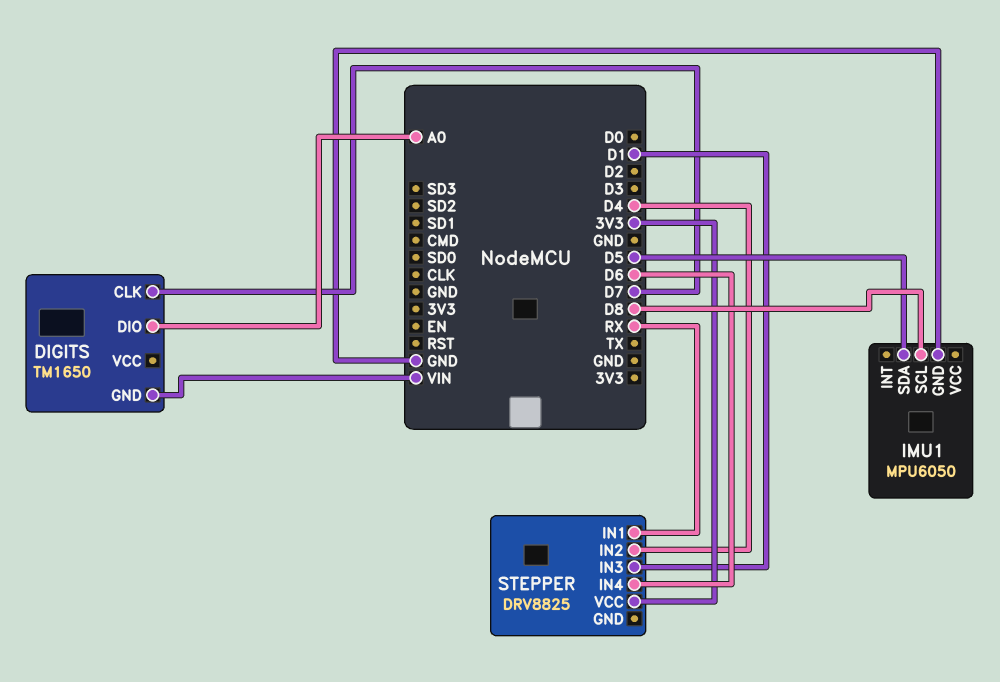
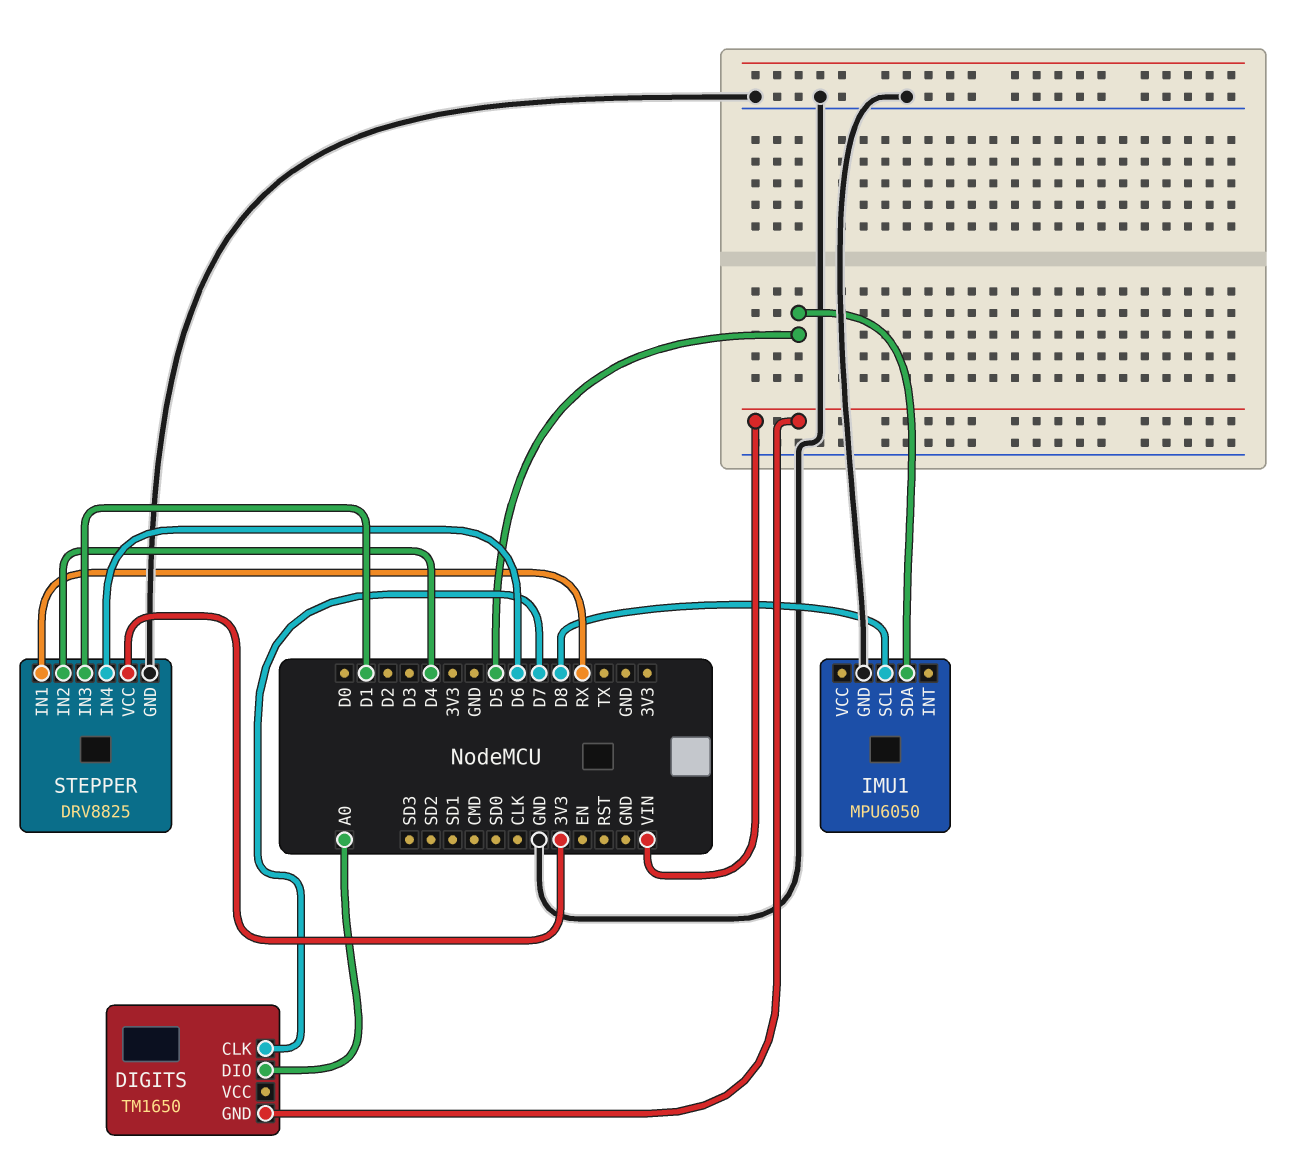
STEPPER pin GND: none -> GND

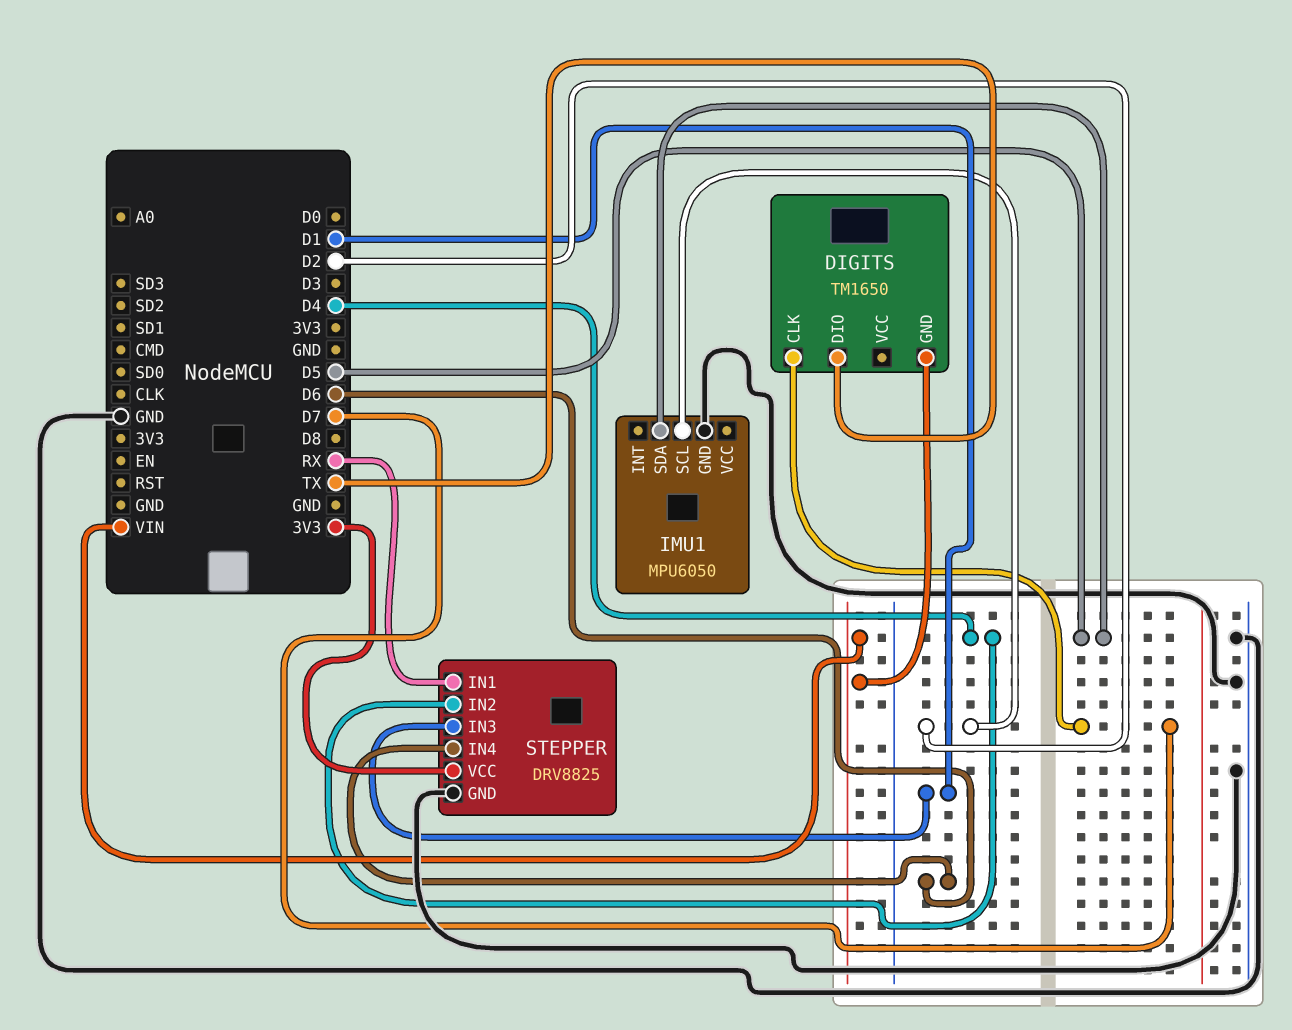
DIGITS pin DIO: A0 -> TX
IMU1 pin SCL: D8 -> D2

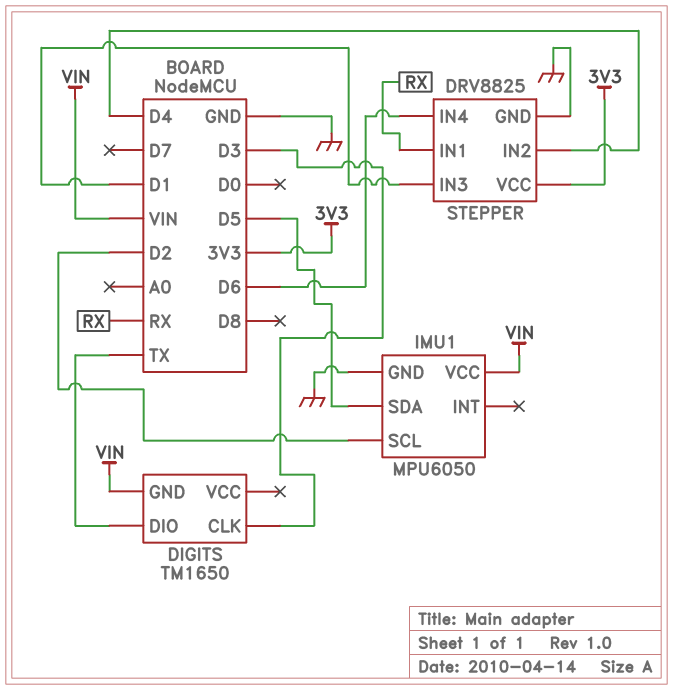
DIGITS pin CLK: D7 -> D3
IMU1 pin VCC: none -> VIN

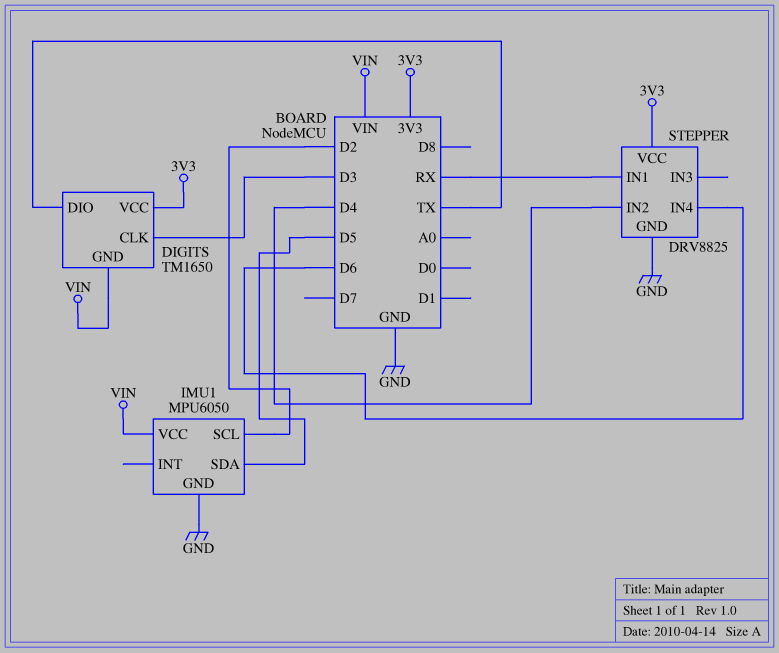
DIGITS pin VCC: none -> 3V3
STEPPER pin IN3: D1 -> none

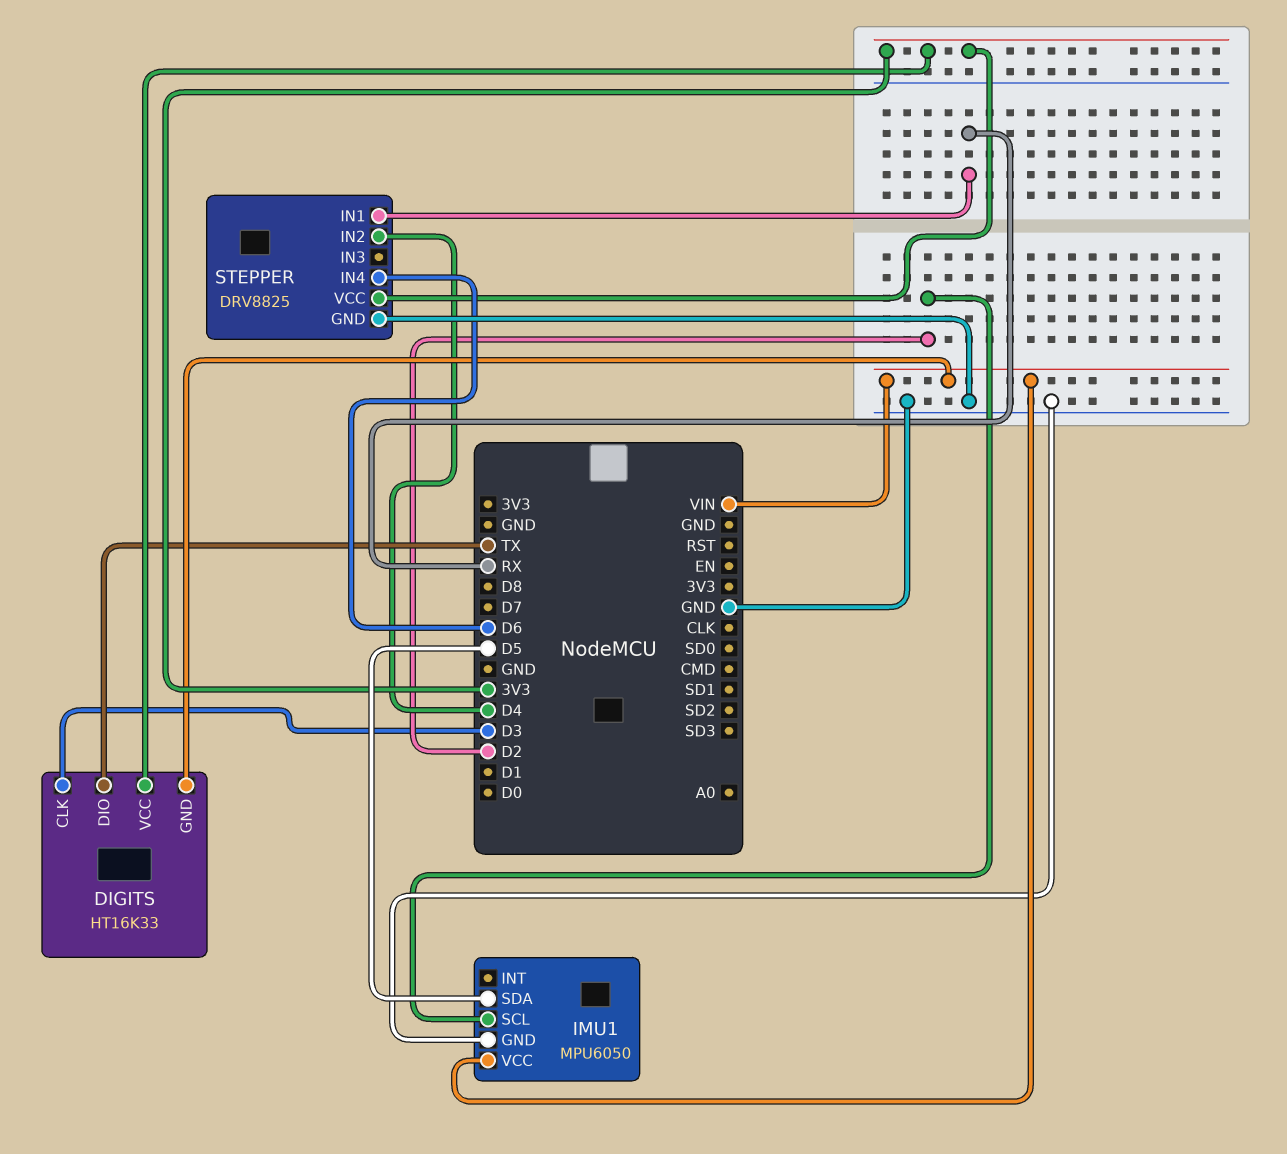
DIGITS: TM1650 -> HT16K33

